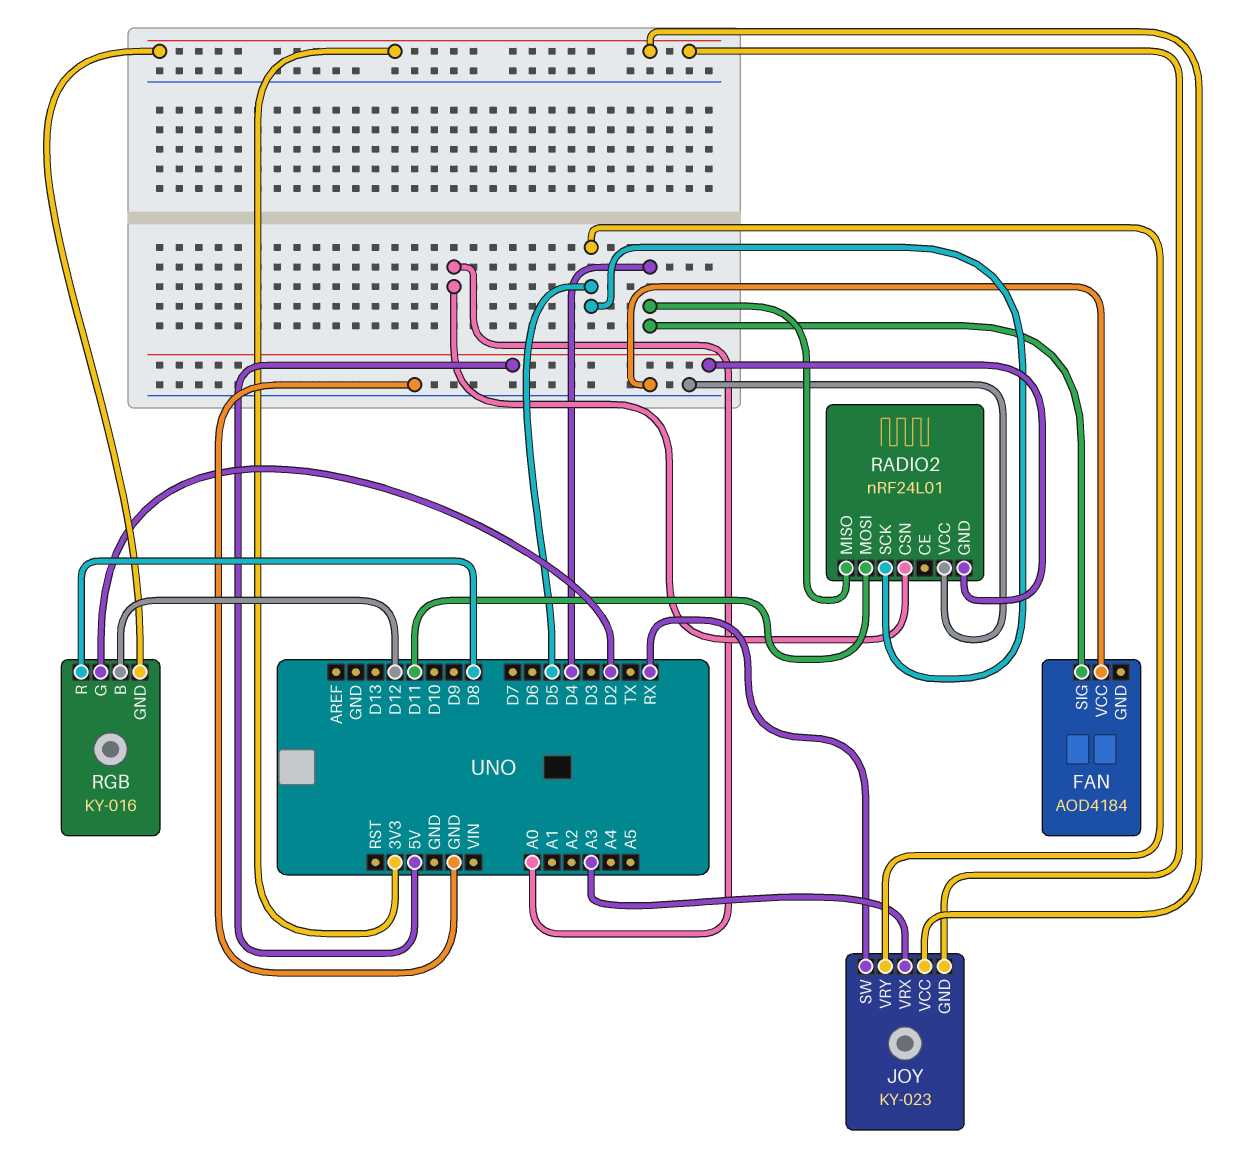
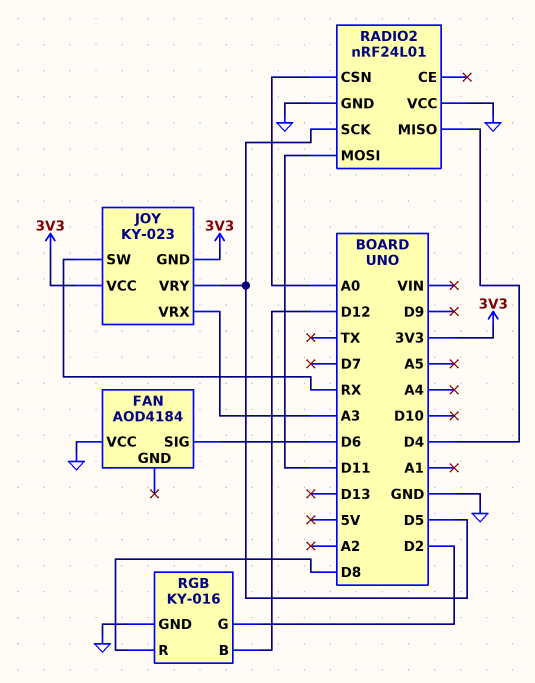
FAN pin SIG: D4 -> D6
RADIO2 pin GND: 5V -> GND
RGB pin GND: 3V3 -> GND

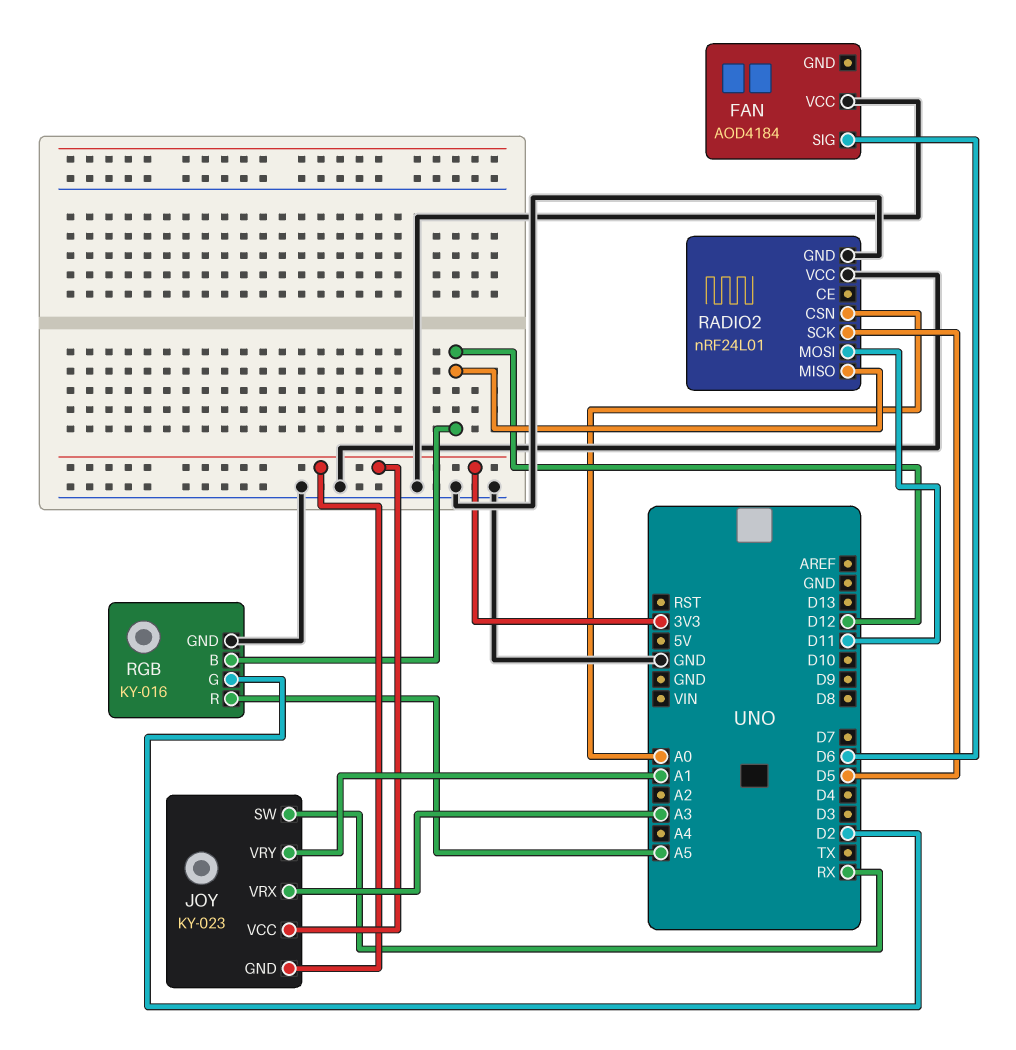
JOY pin VRY: D5 -> A1
RADIO2 pin MISO: D4 -> D12
RGB pin R: D8 -> A5

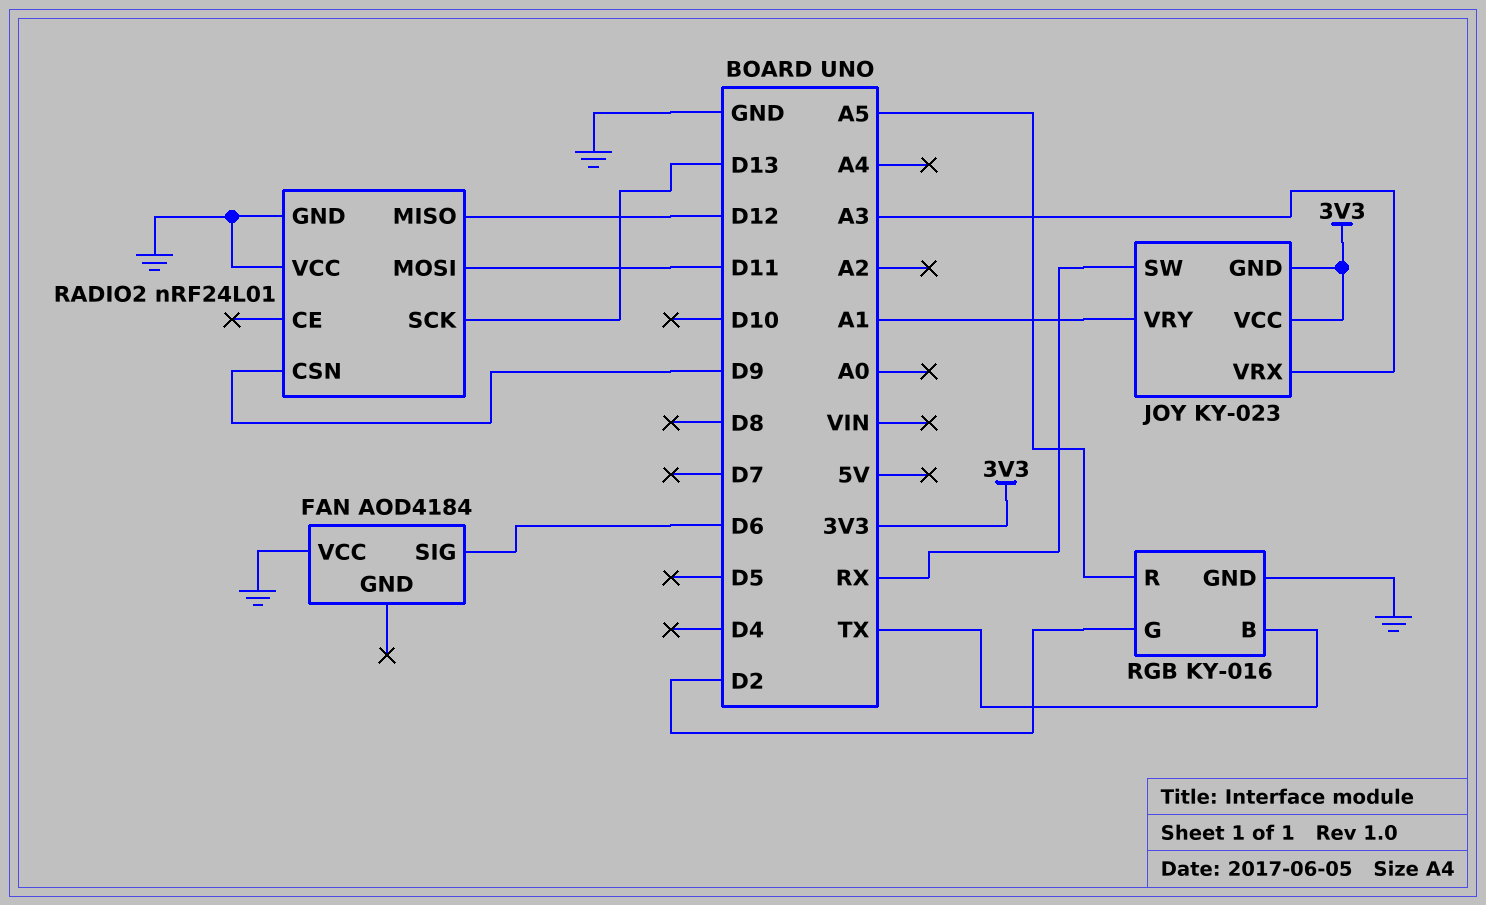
RADIO2 pin CSN: A0 -> D9
RADIO2 pin SCK: D5 -> D13
RGB pin B: D12 -> TX

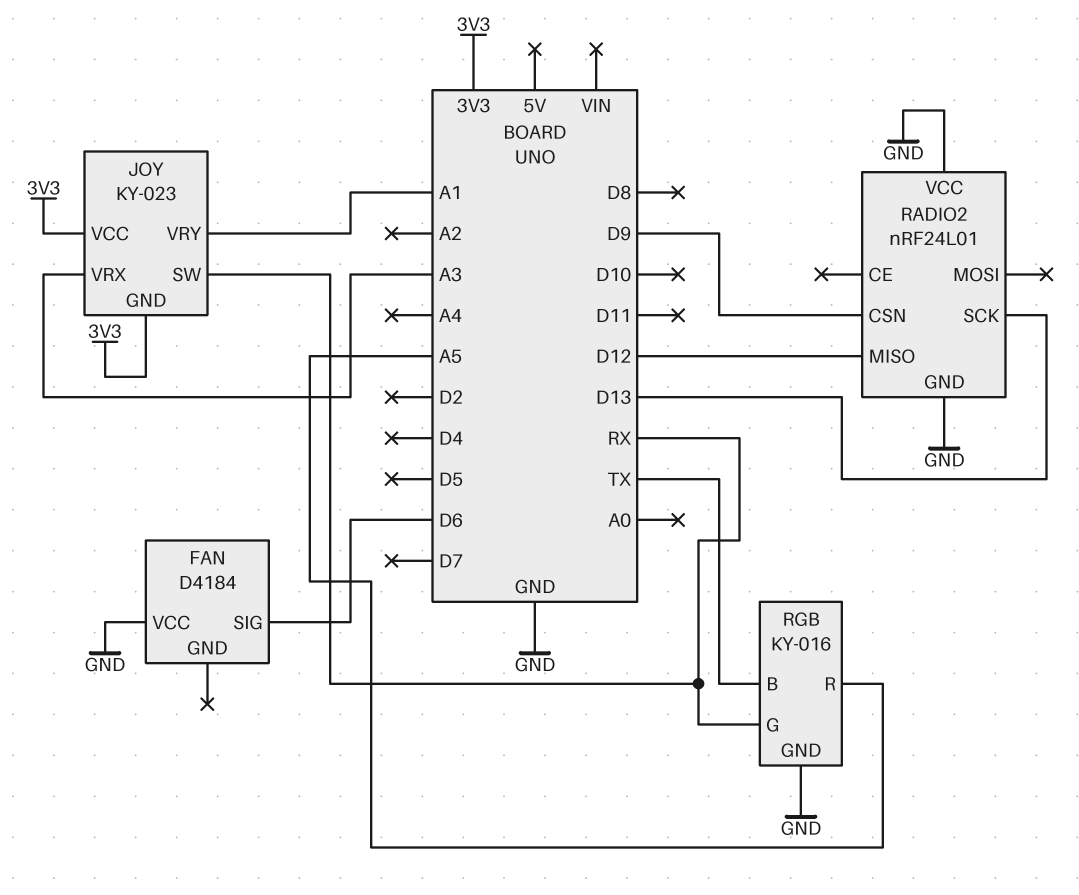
FAN: AOD4184 -> D4184
RADIO2 pin MOSI: D11 -> none
RGB pin G: D2 -> RX

